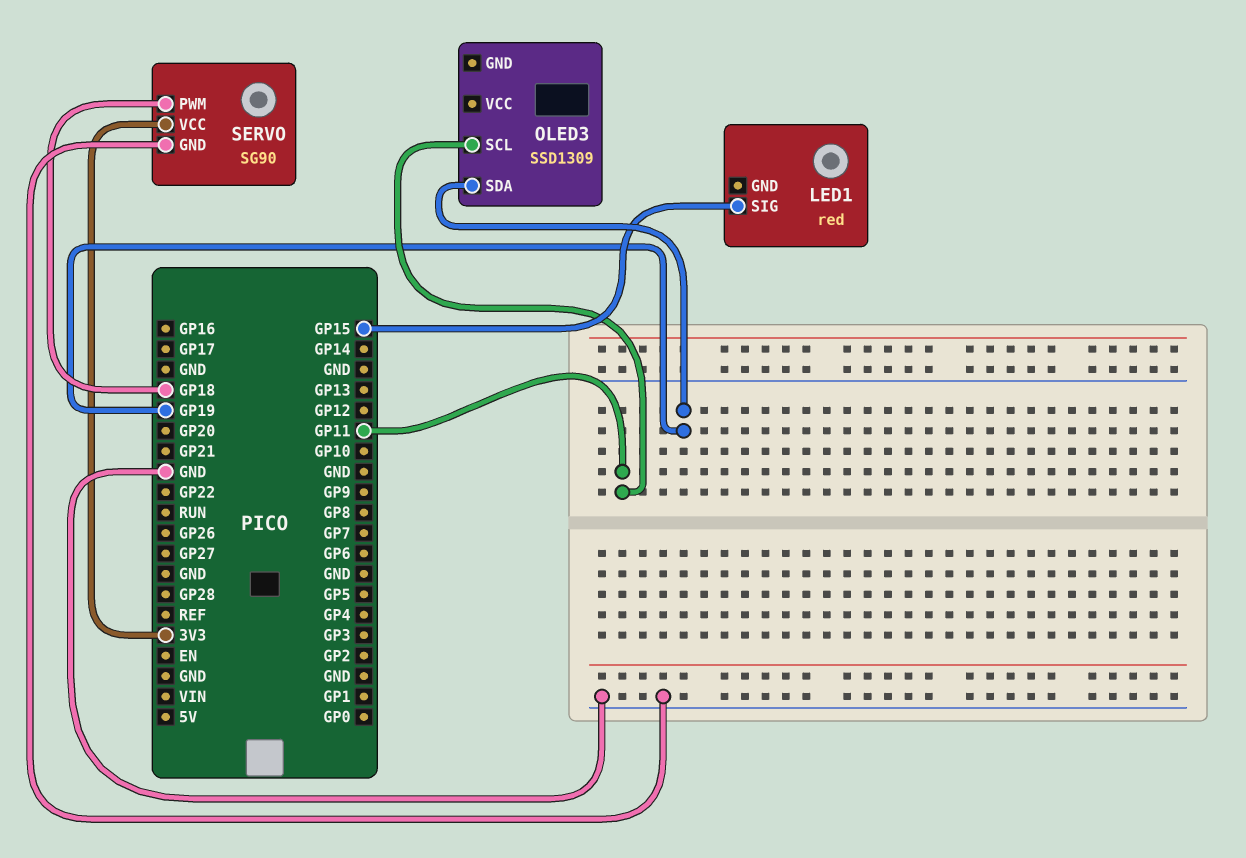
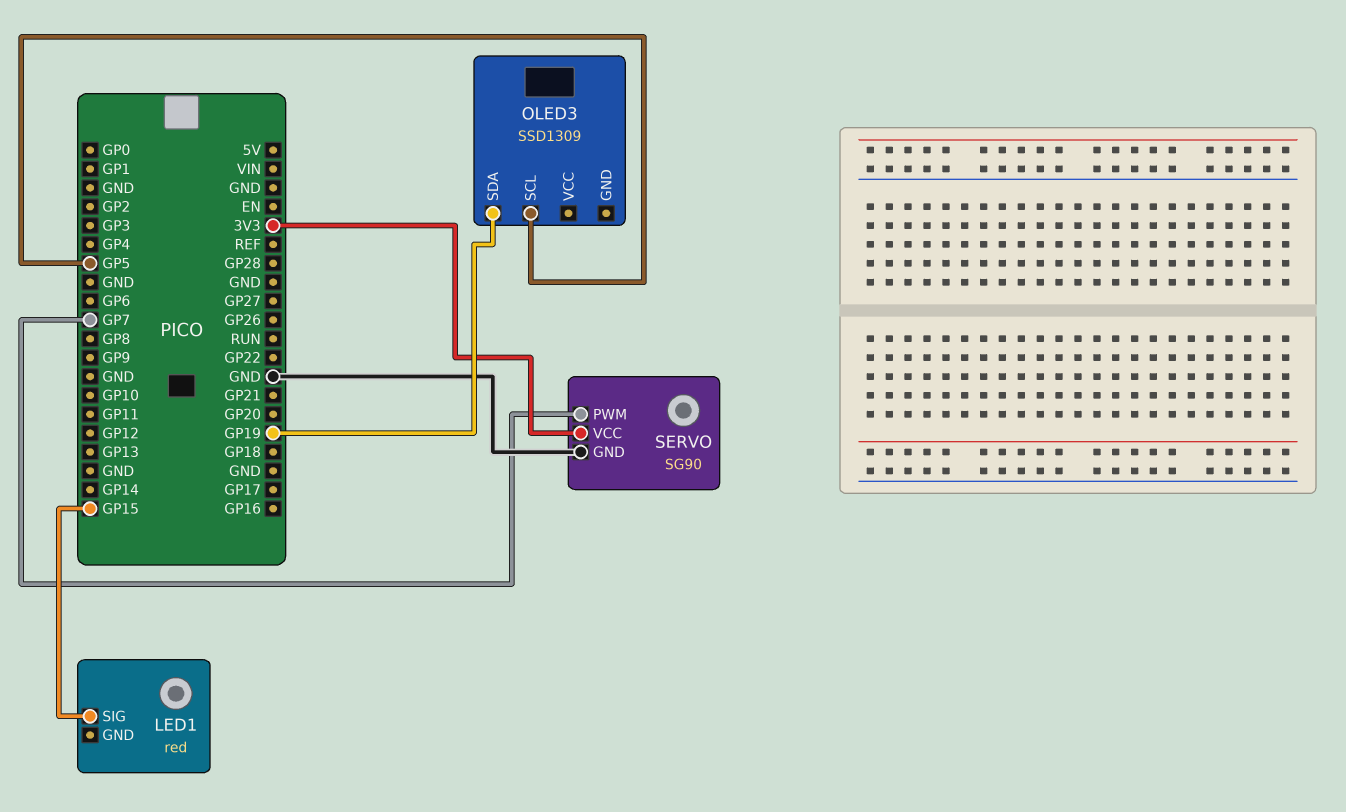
OLED3 pin SCL: GP11 -> GP5
SERVO pin PWM: GP18 -> GP7

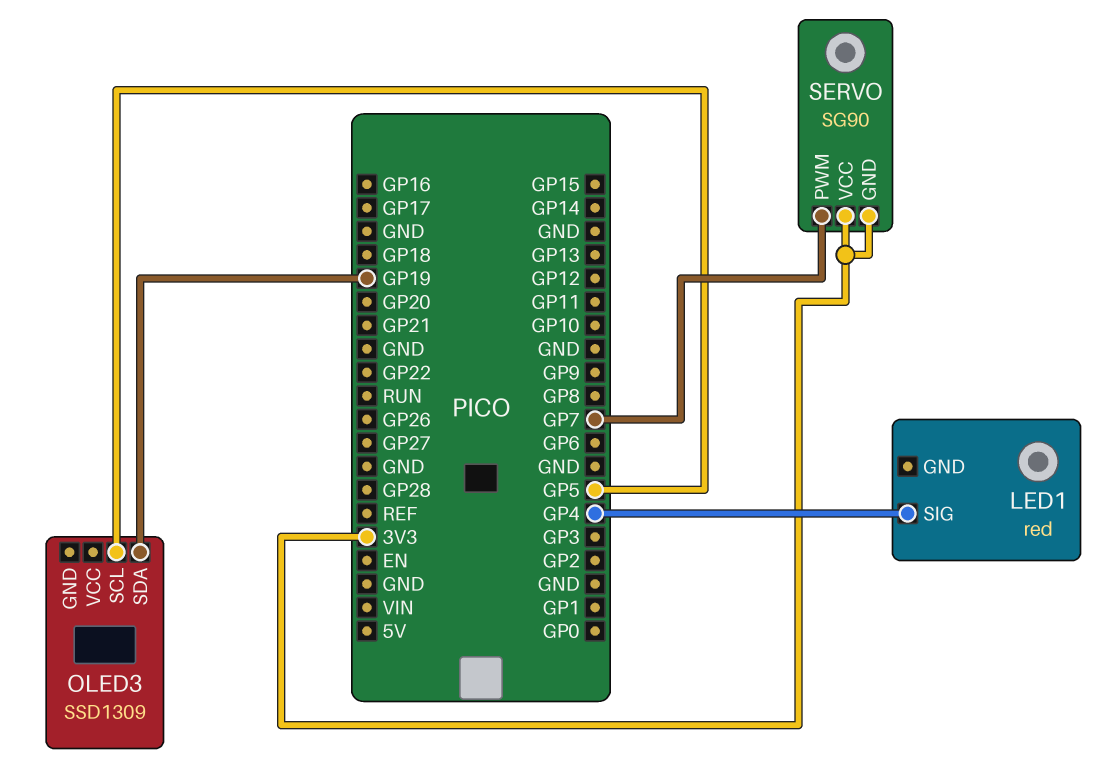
LED1 pin SIG: GP15 -> GP4
SERVO pin GND: GND -> 3V3

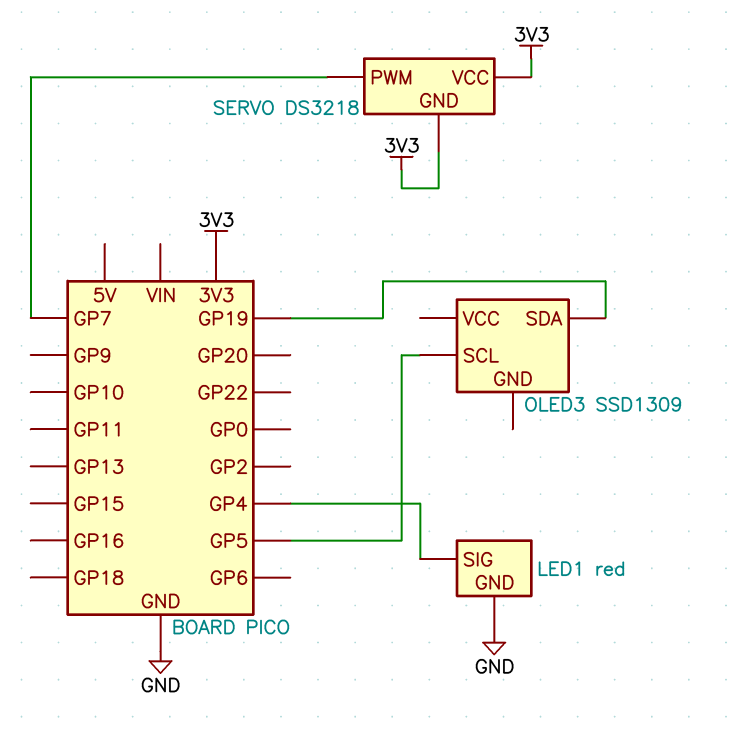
LED1 pin GND: none -> GND
SERVO: SG90 -> DS3218

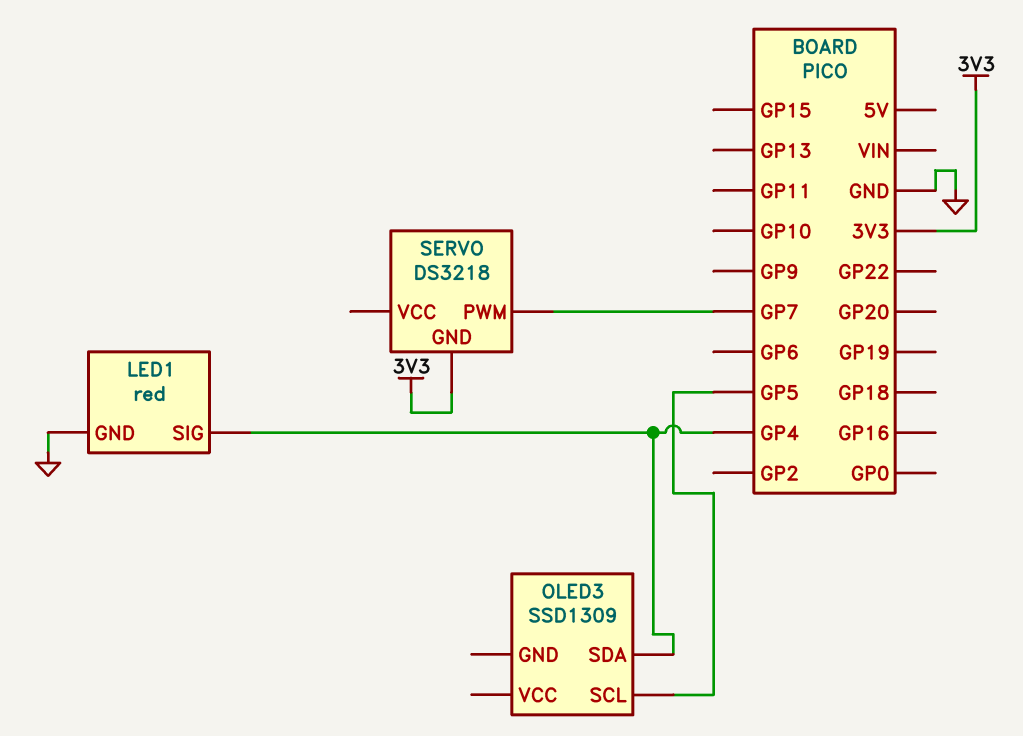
OLED3 pin SDA: GP19 -> GP4
SERVO pin VCC: 3V3 -> none

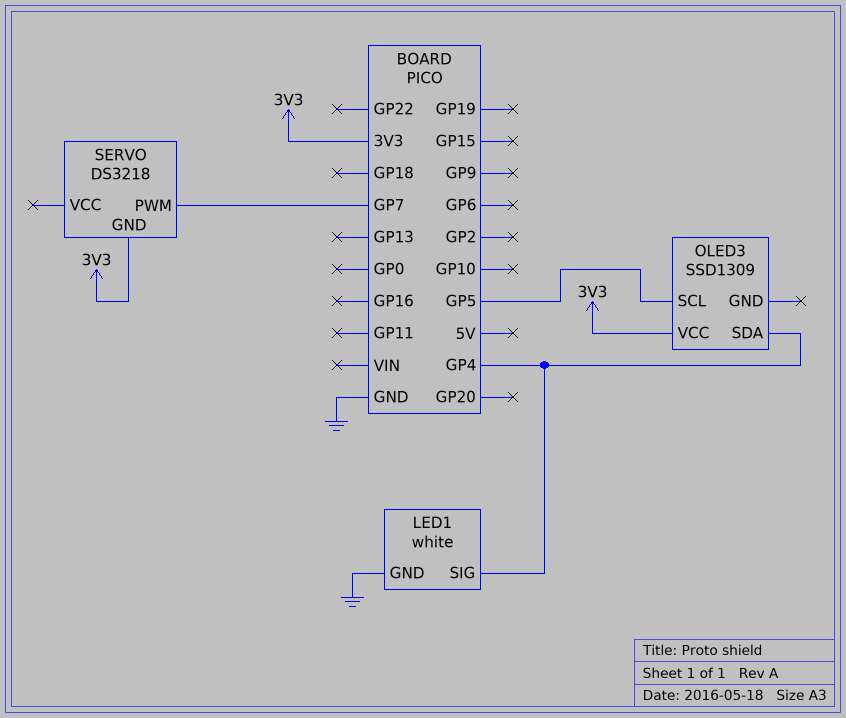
LED1: red -> white
OLED3 pin VCC: none -> 3V3

